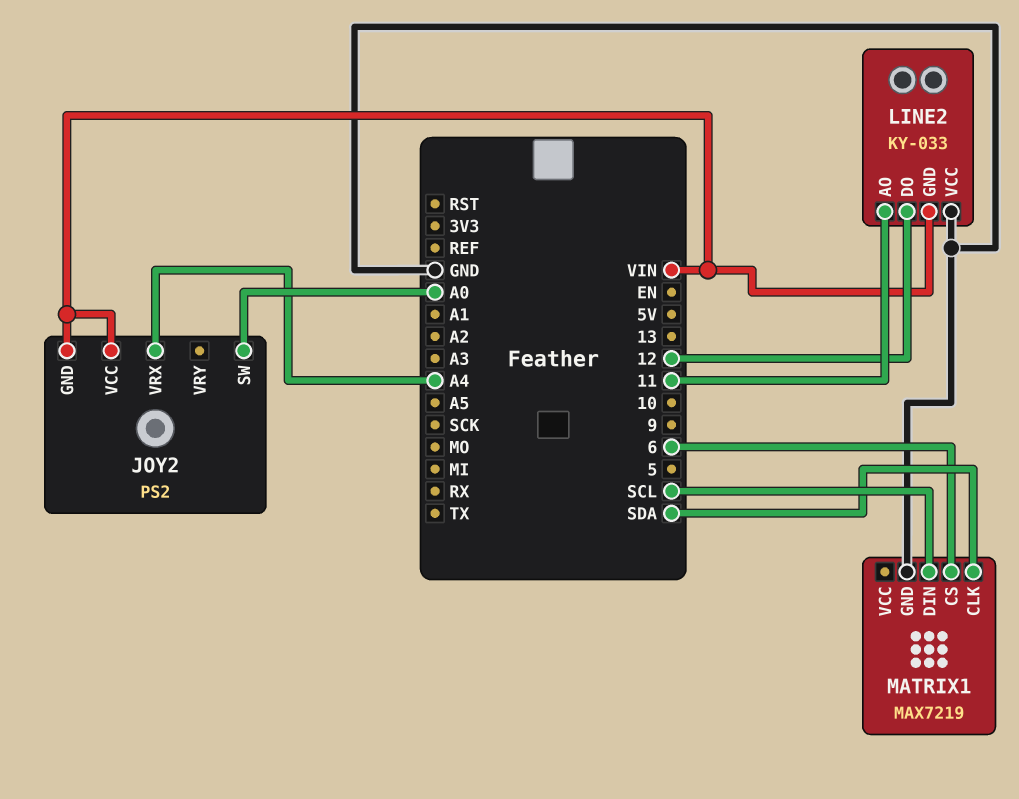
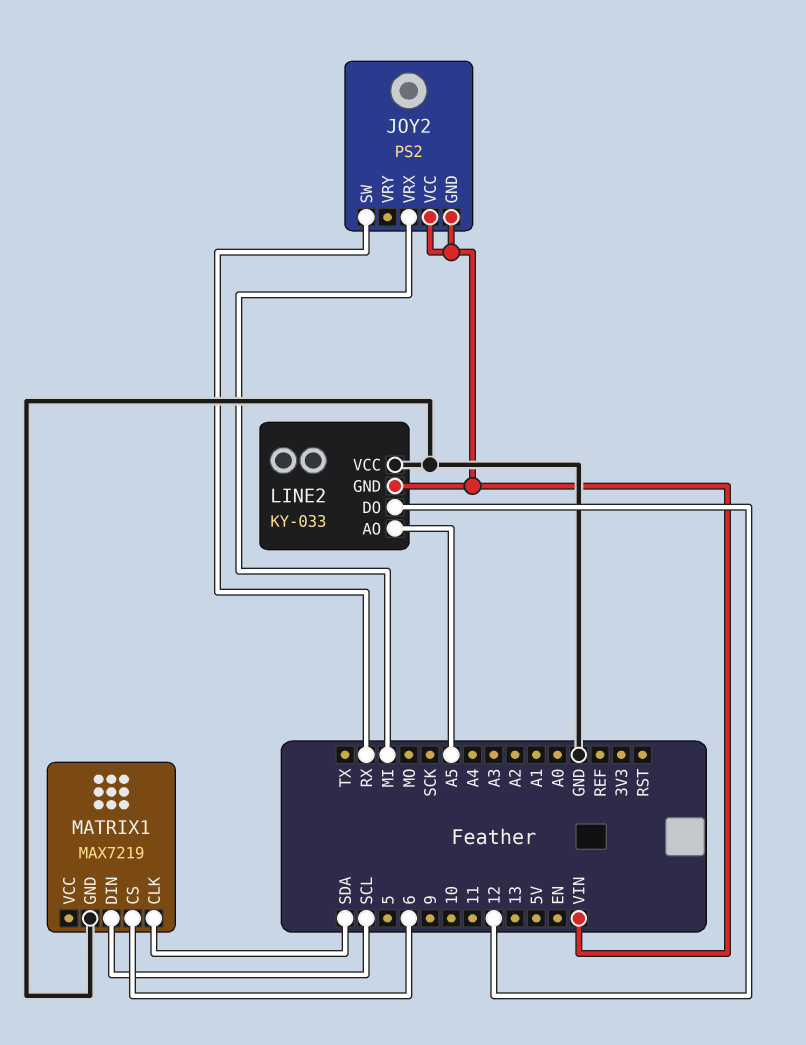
JOY2 pin SW: A0 -> RX
JOY2 pin VRX: A4 -> MI
LINE2 pin AO: 11 -> A5

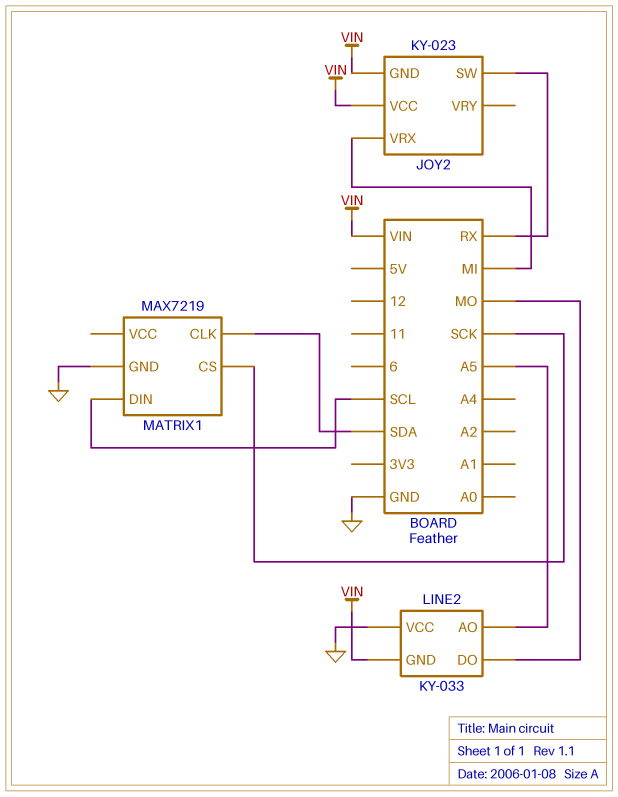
JOY2: PS2 -> KY-023
LINE2 pin DO: 12 -> MO
MATRIX1 pin CS: 6 -> SCK

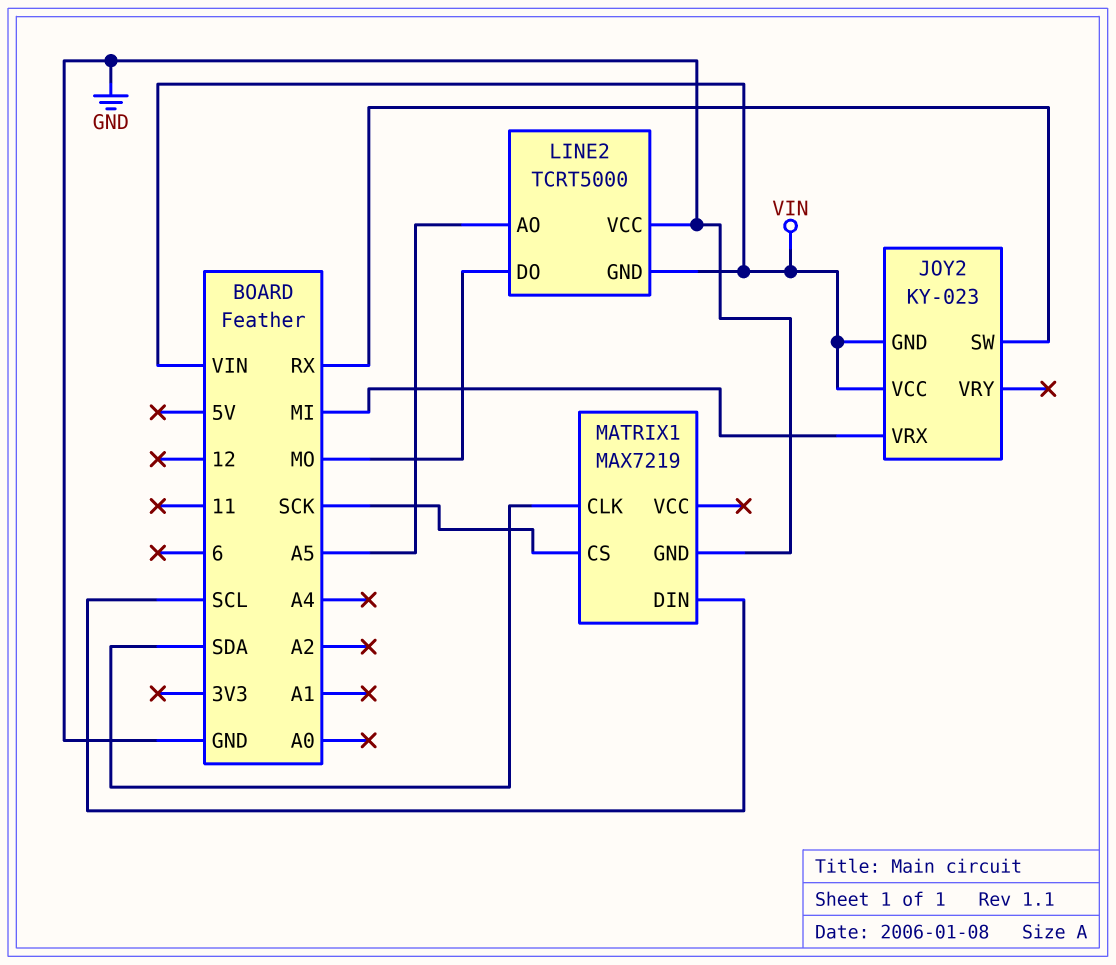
LINE2: KY-033 -> TCRT5000

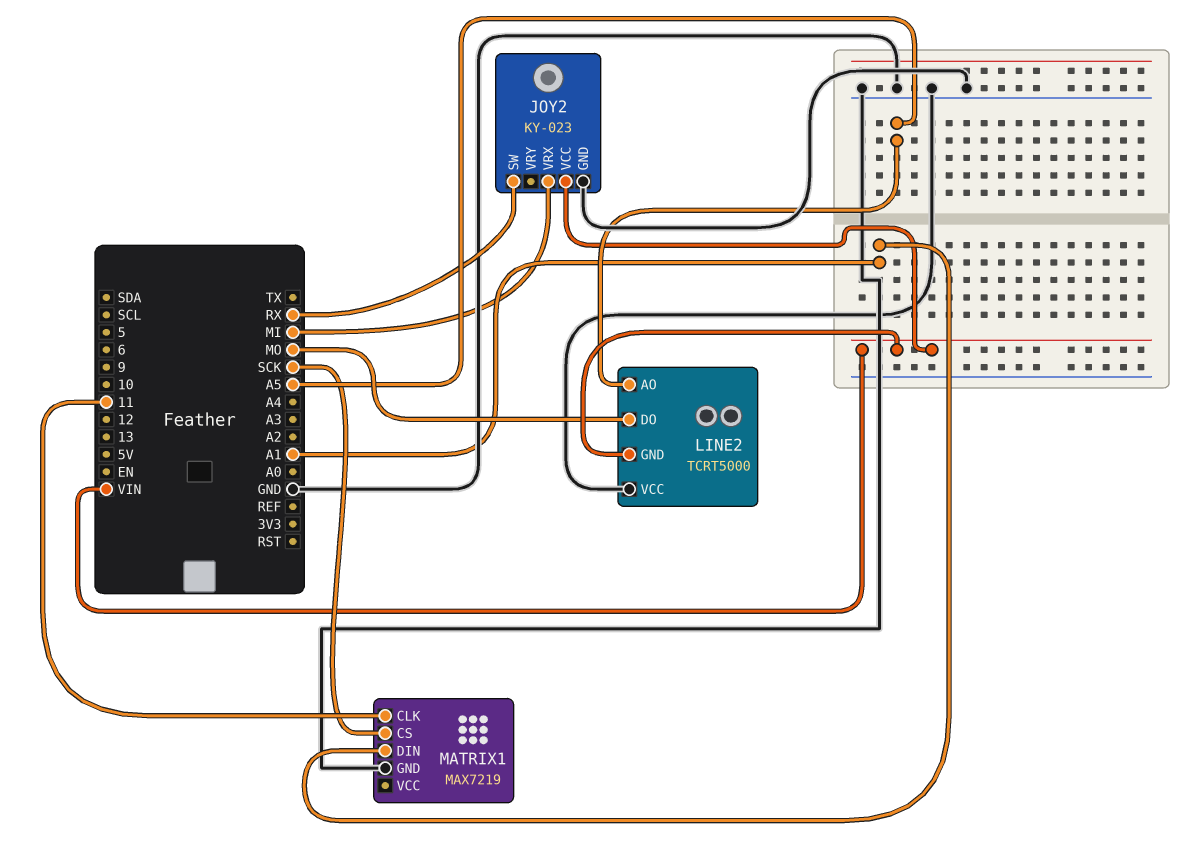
JOY2 pin GND: VIN -> GND
MATRIX1 pin CLK: SDA -> 11
MATRIX1 pin DIN: SCL -> A1

